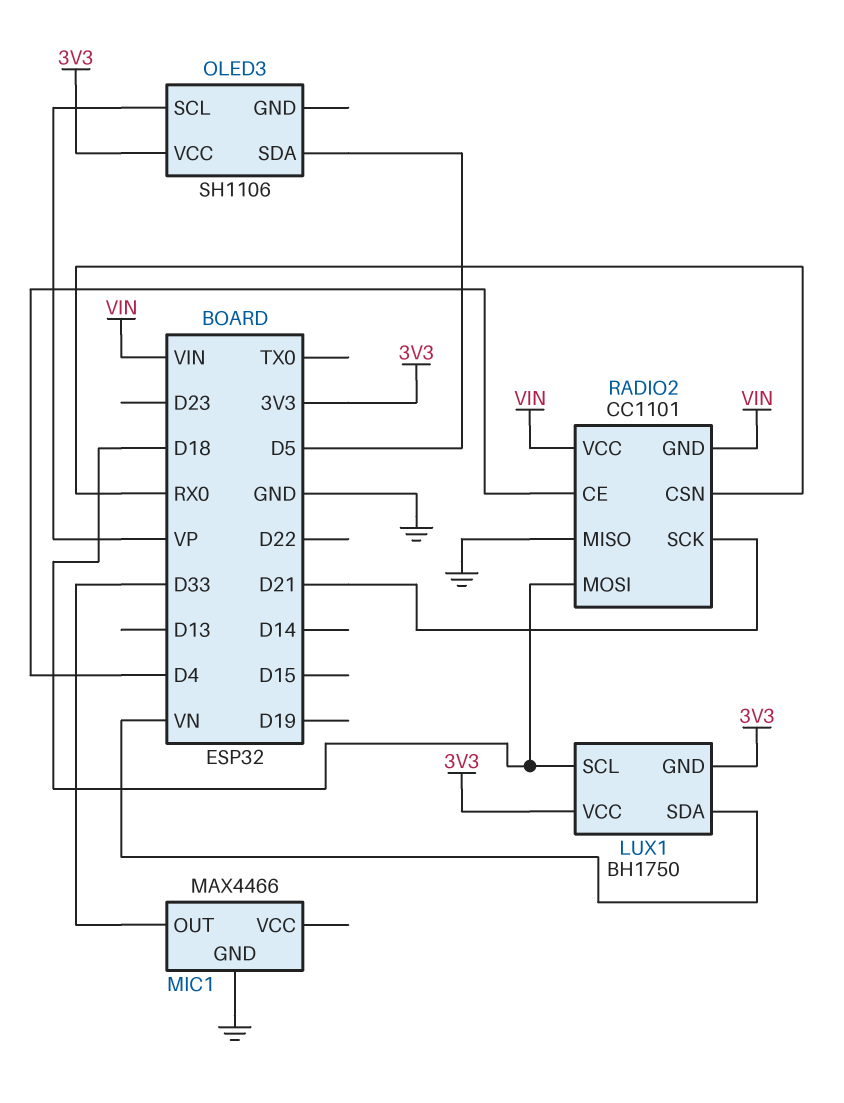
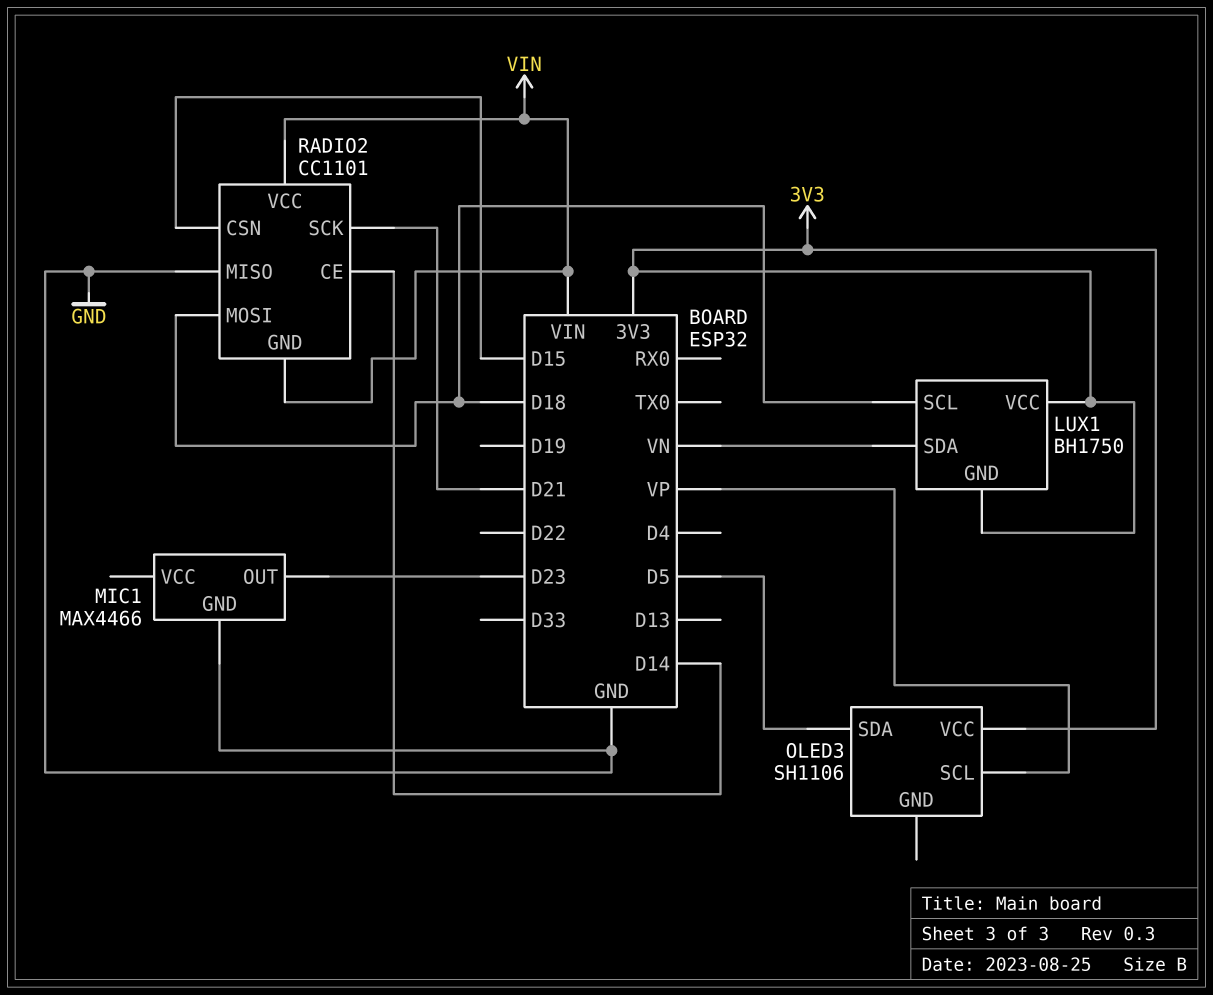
MIC1 pin OUT: D33 -> D23
RADIO2 pin CE: D4 -> D14
RADIO2 pin CSN: RX0 -> D15

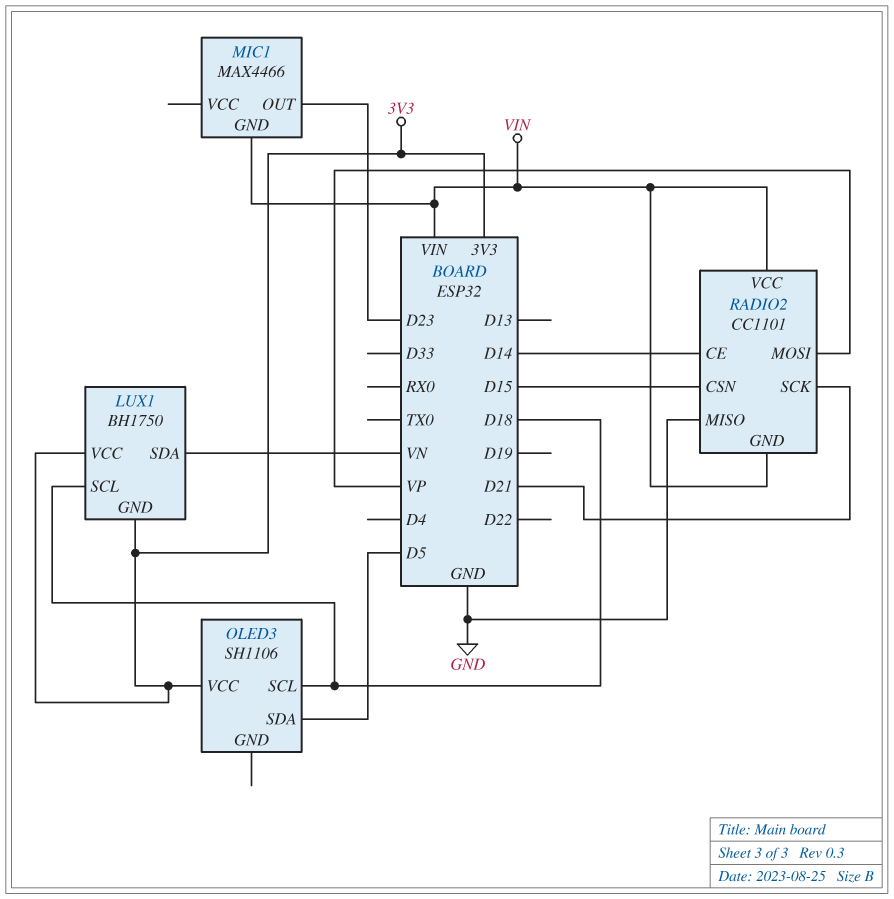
MIC1 pin GND: GND -> VIN
OLED3 pin SCL: VP -> D18
RADIO2 pin MOSI: D18 -> VP

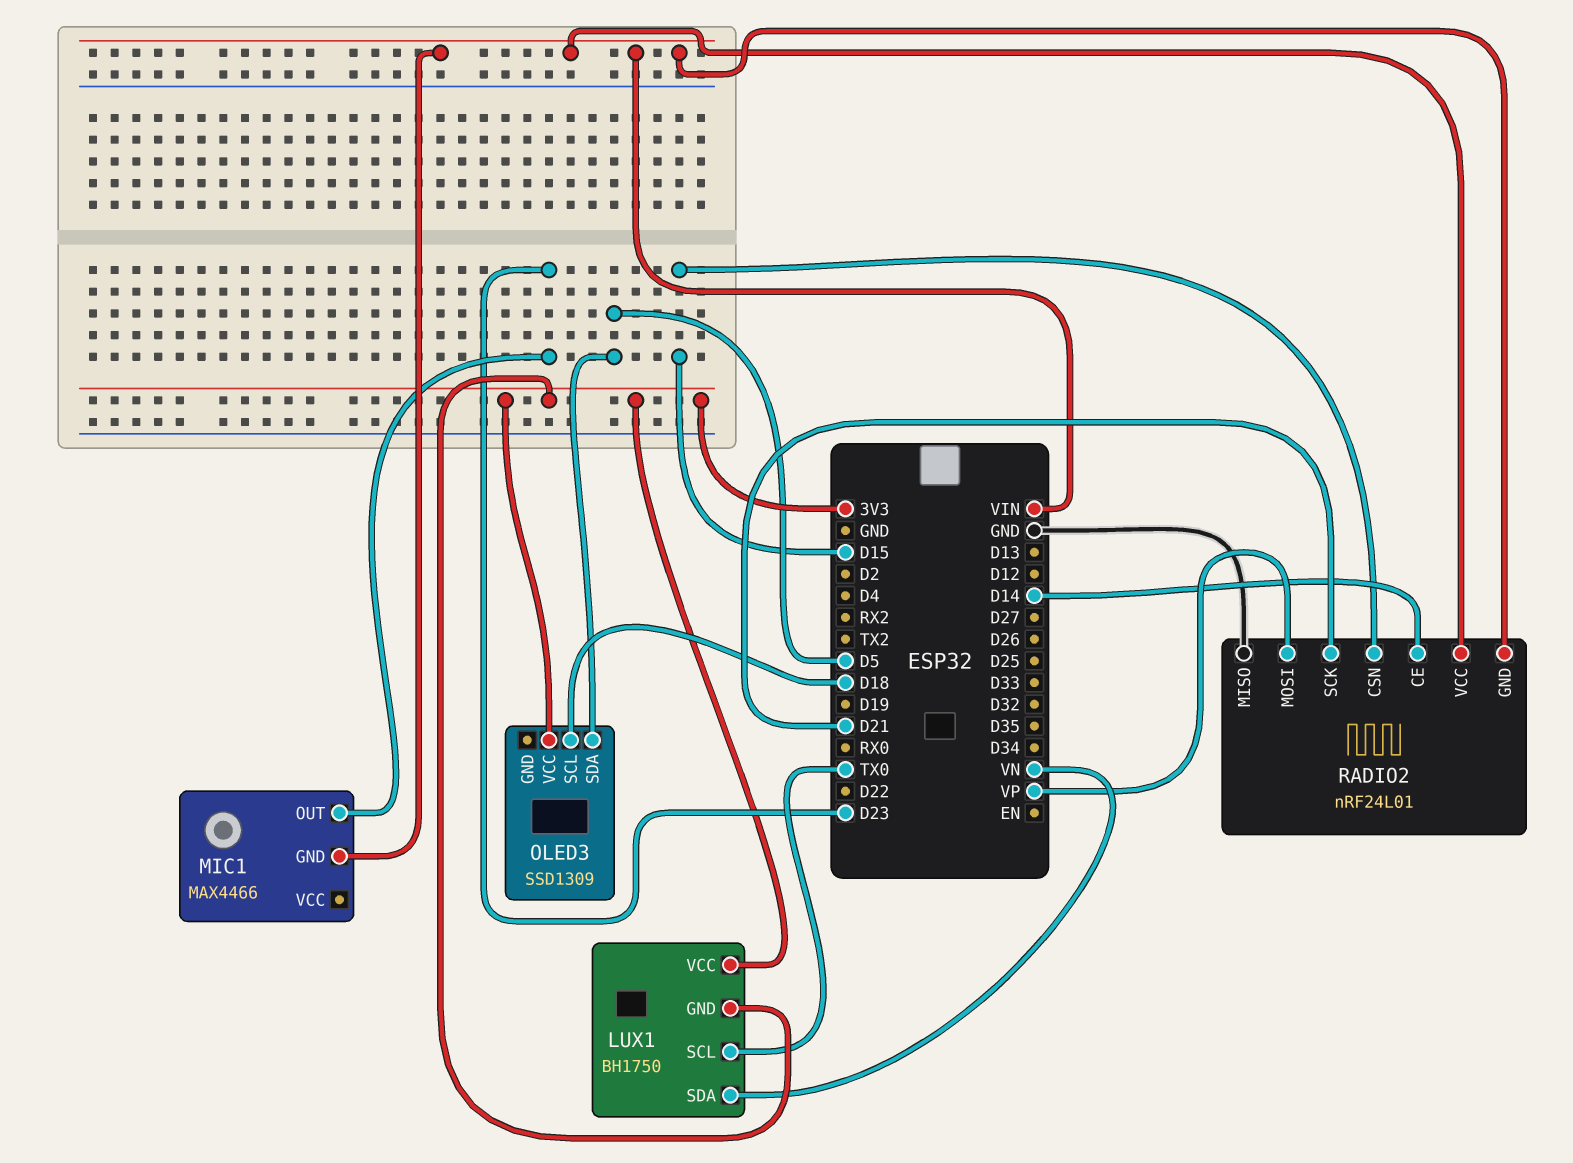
LUX1 pin SCL: D18 -> TX0
OLED3: SH1106 -> SSD1309
RADIO2: CC1101 -> nRF24L01

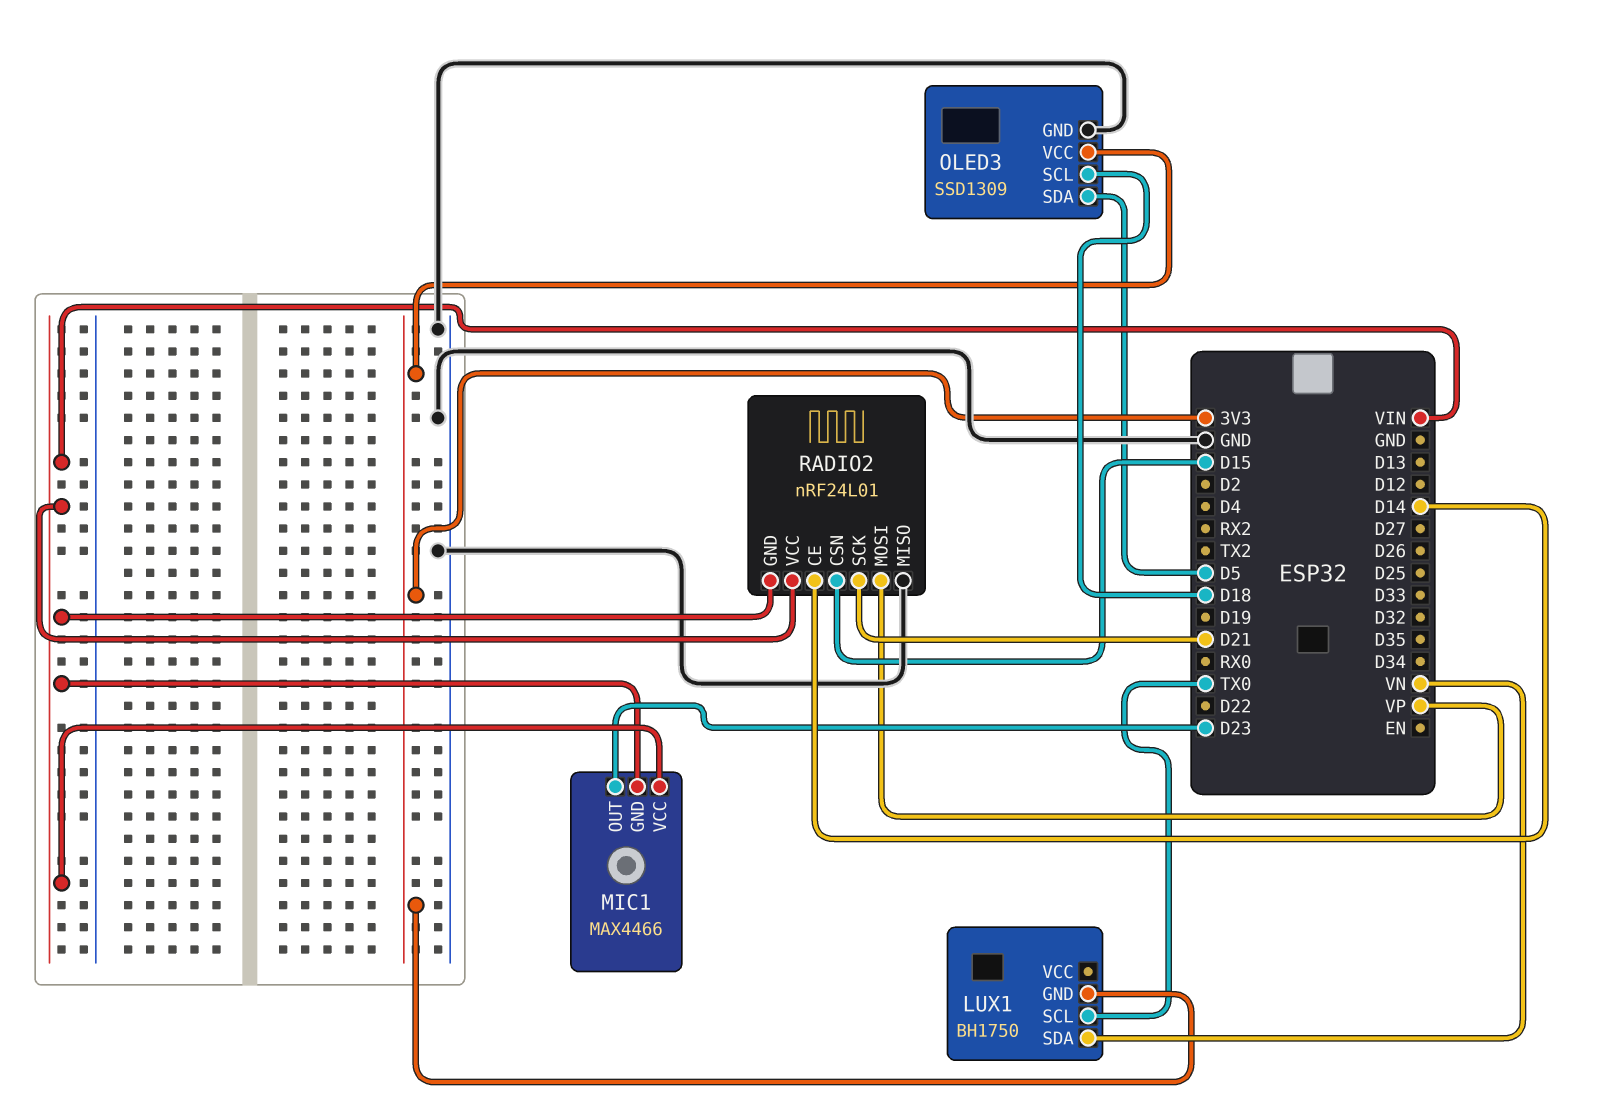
LUX1 pin VCC: 3V3 -> none
MIC1 pin VCC: none -> VIN
OLED3 pin GND: none -> GND

